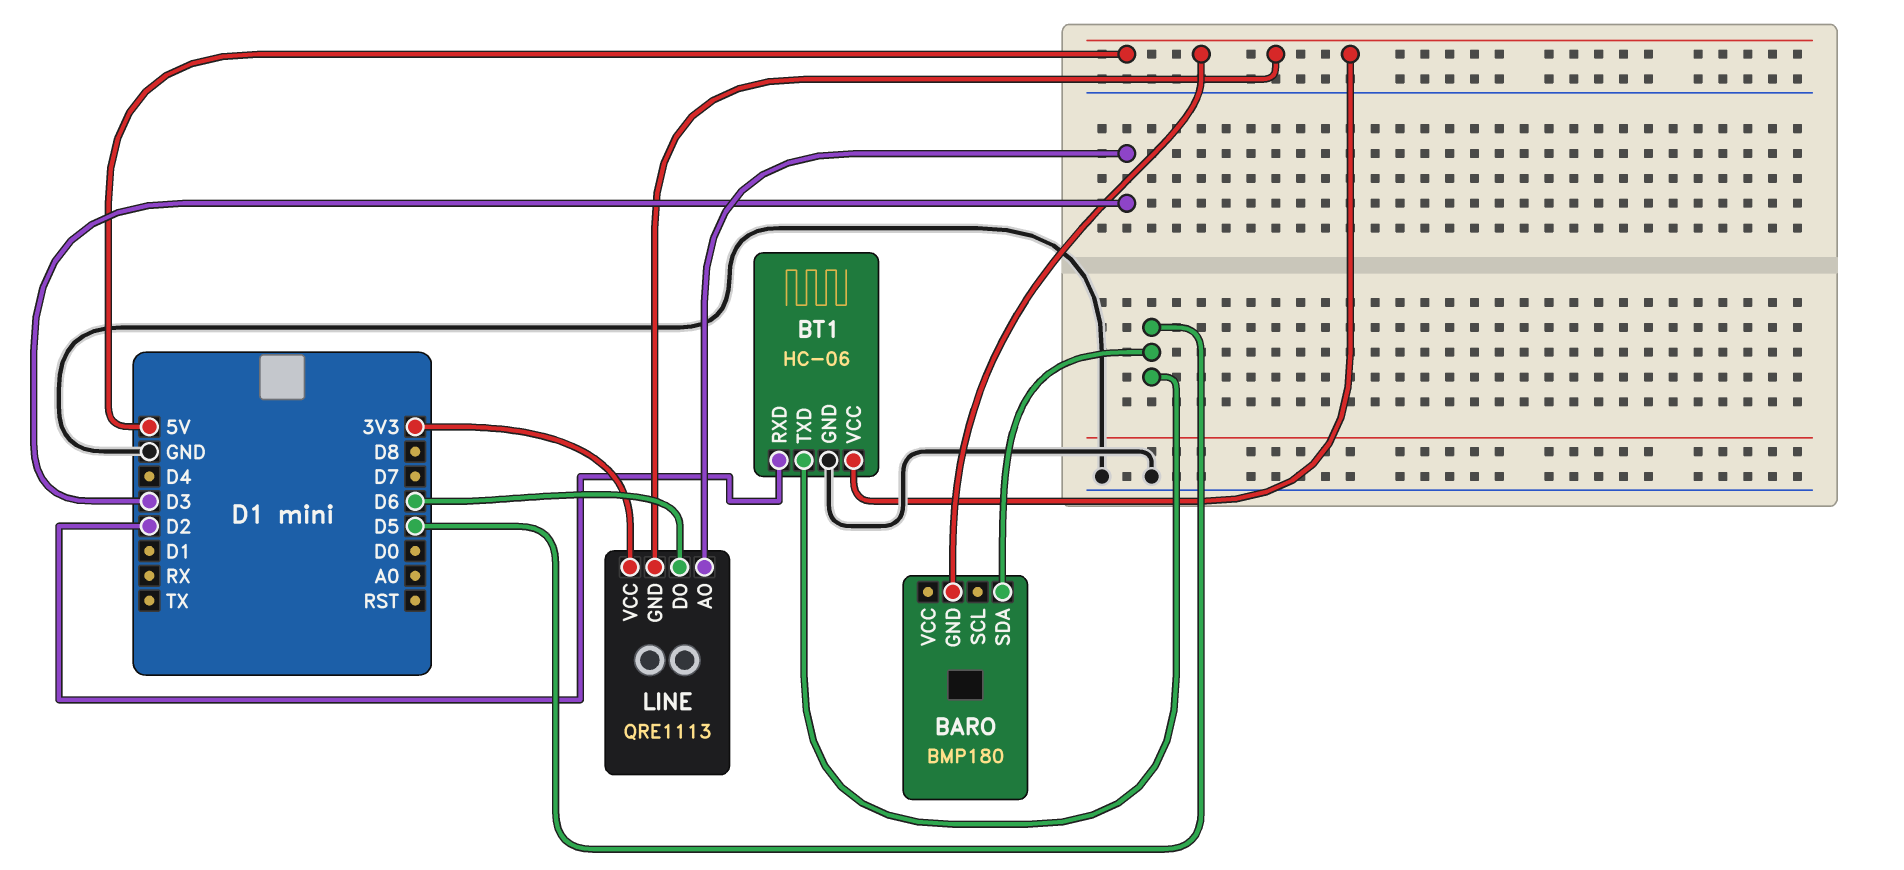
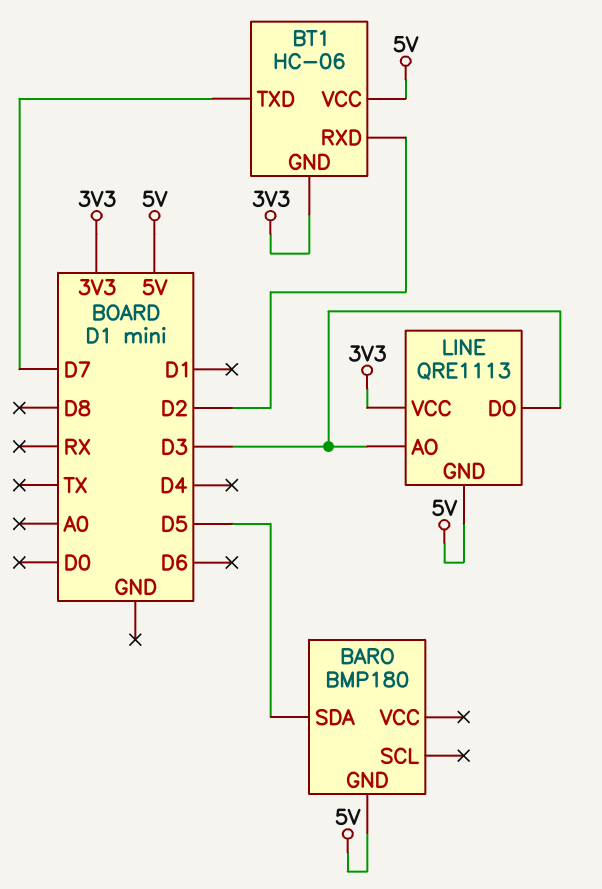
BT1 pin GND: GND -> 3V3
BT1 pin TXD: D5 -> D7
LINE pin DO: D6 -> D3

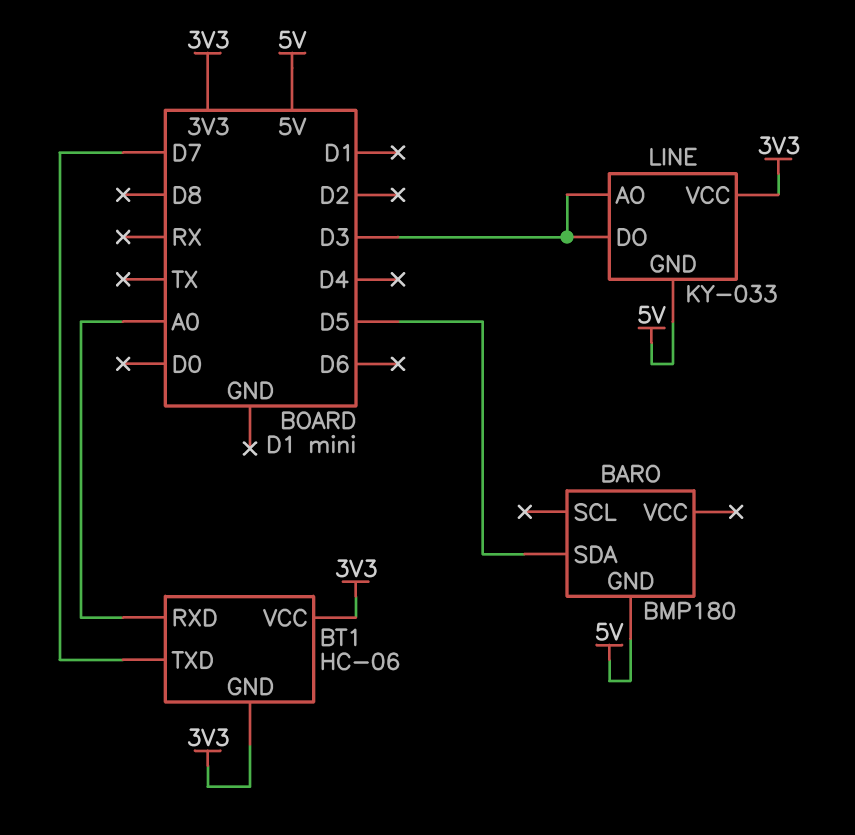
BT1 pin RXD: D2 -> A0
BT1 pin VCC: 5V -> 3V3
LINE: QRE1113 -> KY-033

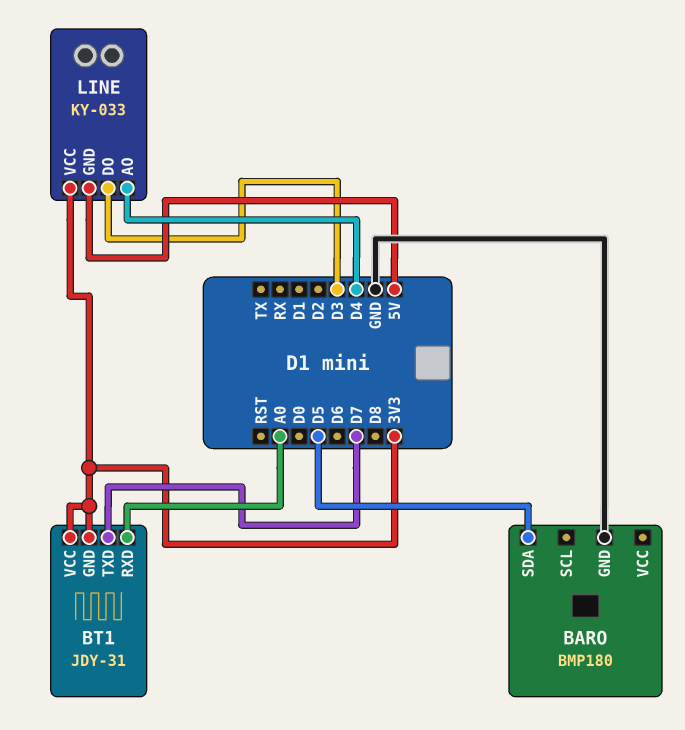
BARO pin GND: 5V -> GND
BT1: HC-06 -> JDY-31
LINE pin AO: D3 -> D4

